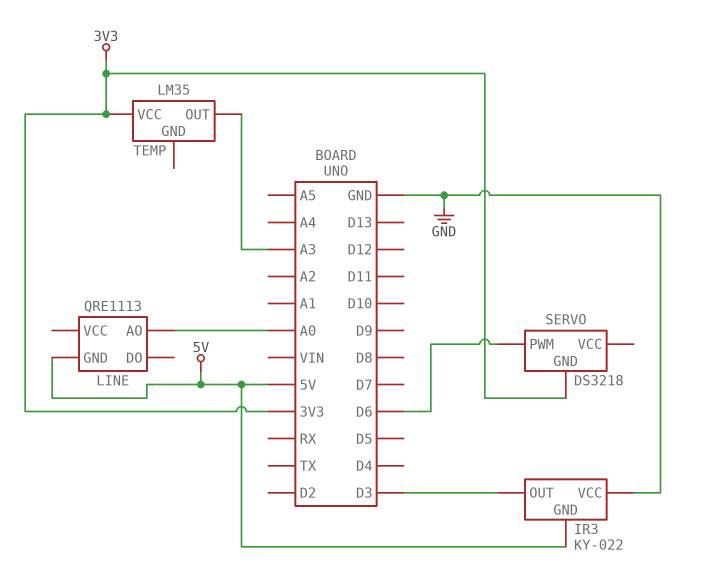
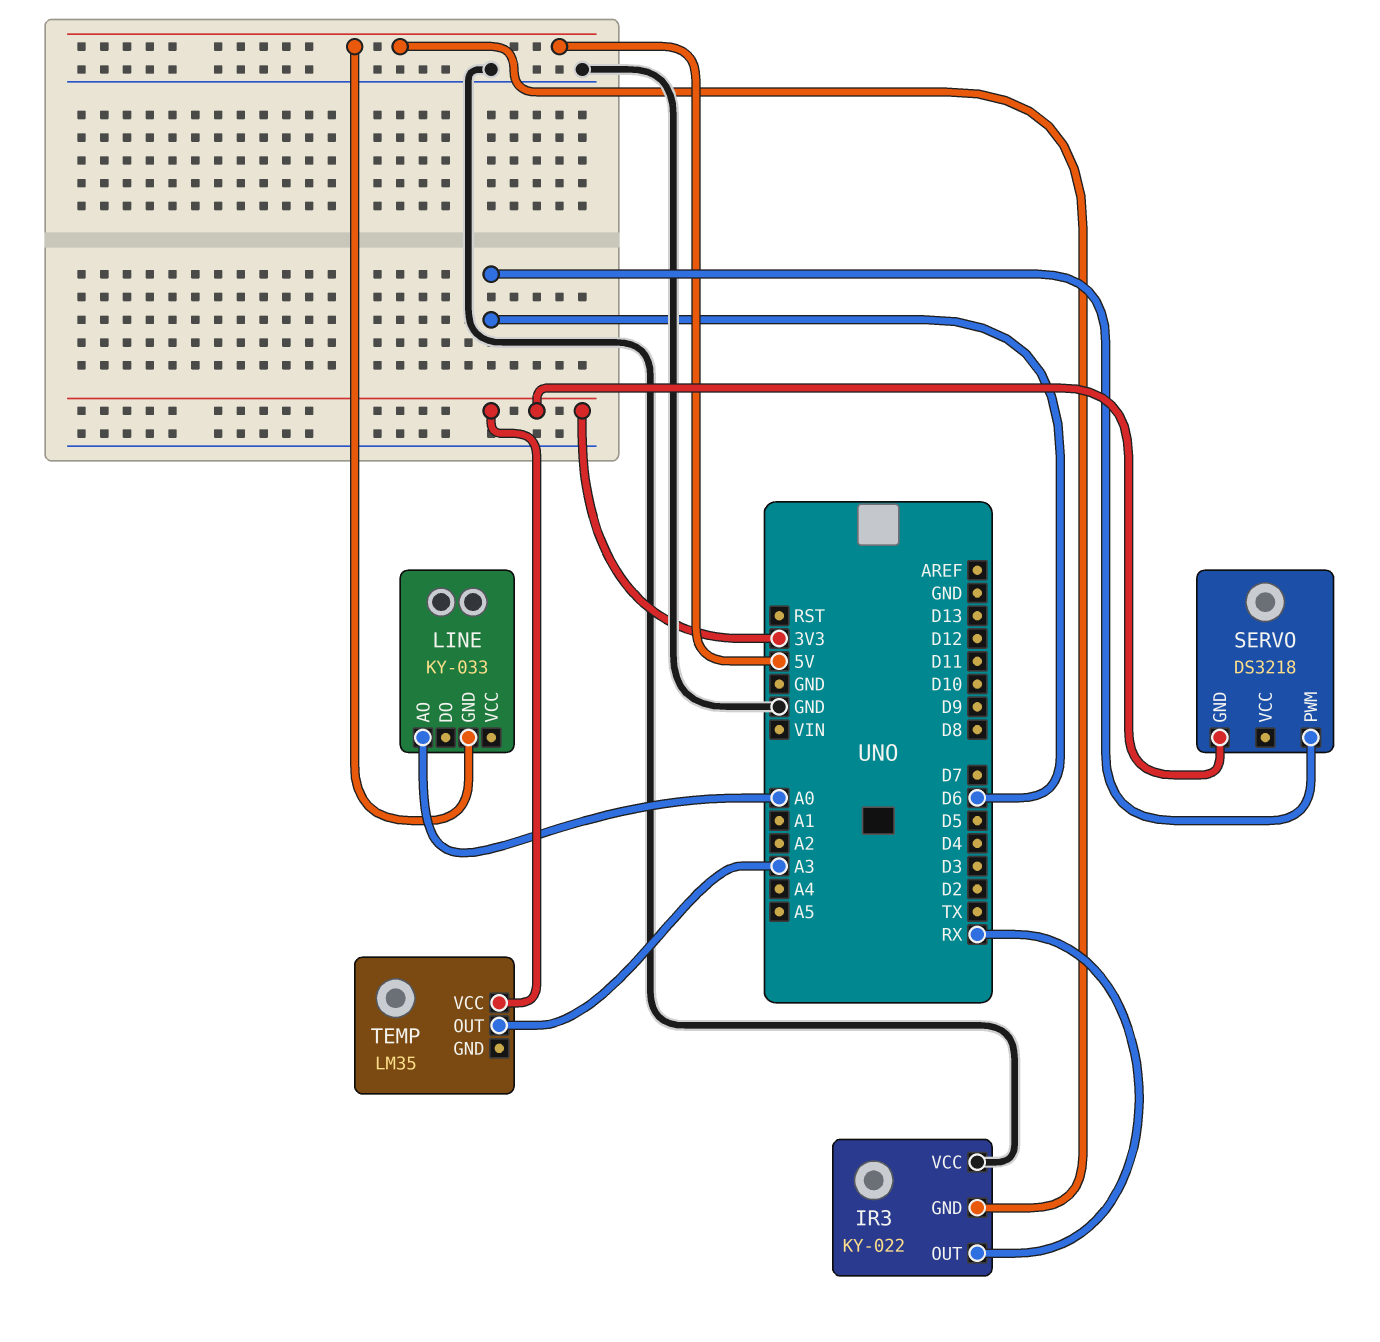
IR3 pin OUT: D3 -> RX
LINE: QRE1113 -> KY-033

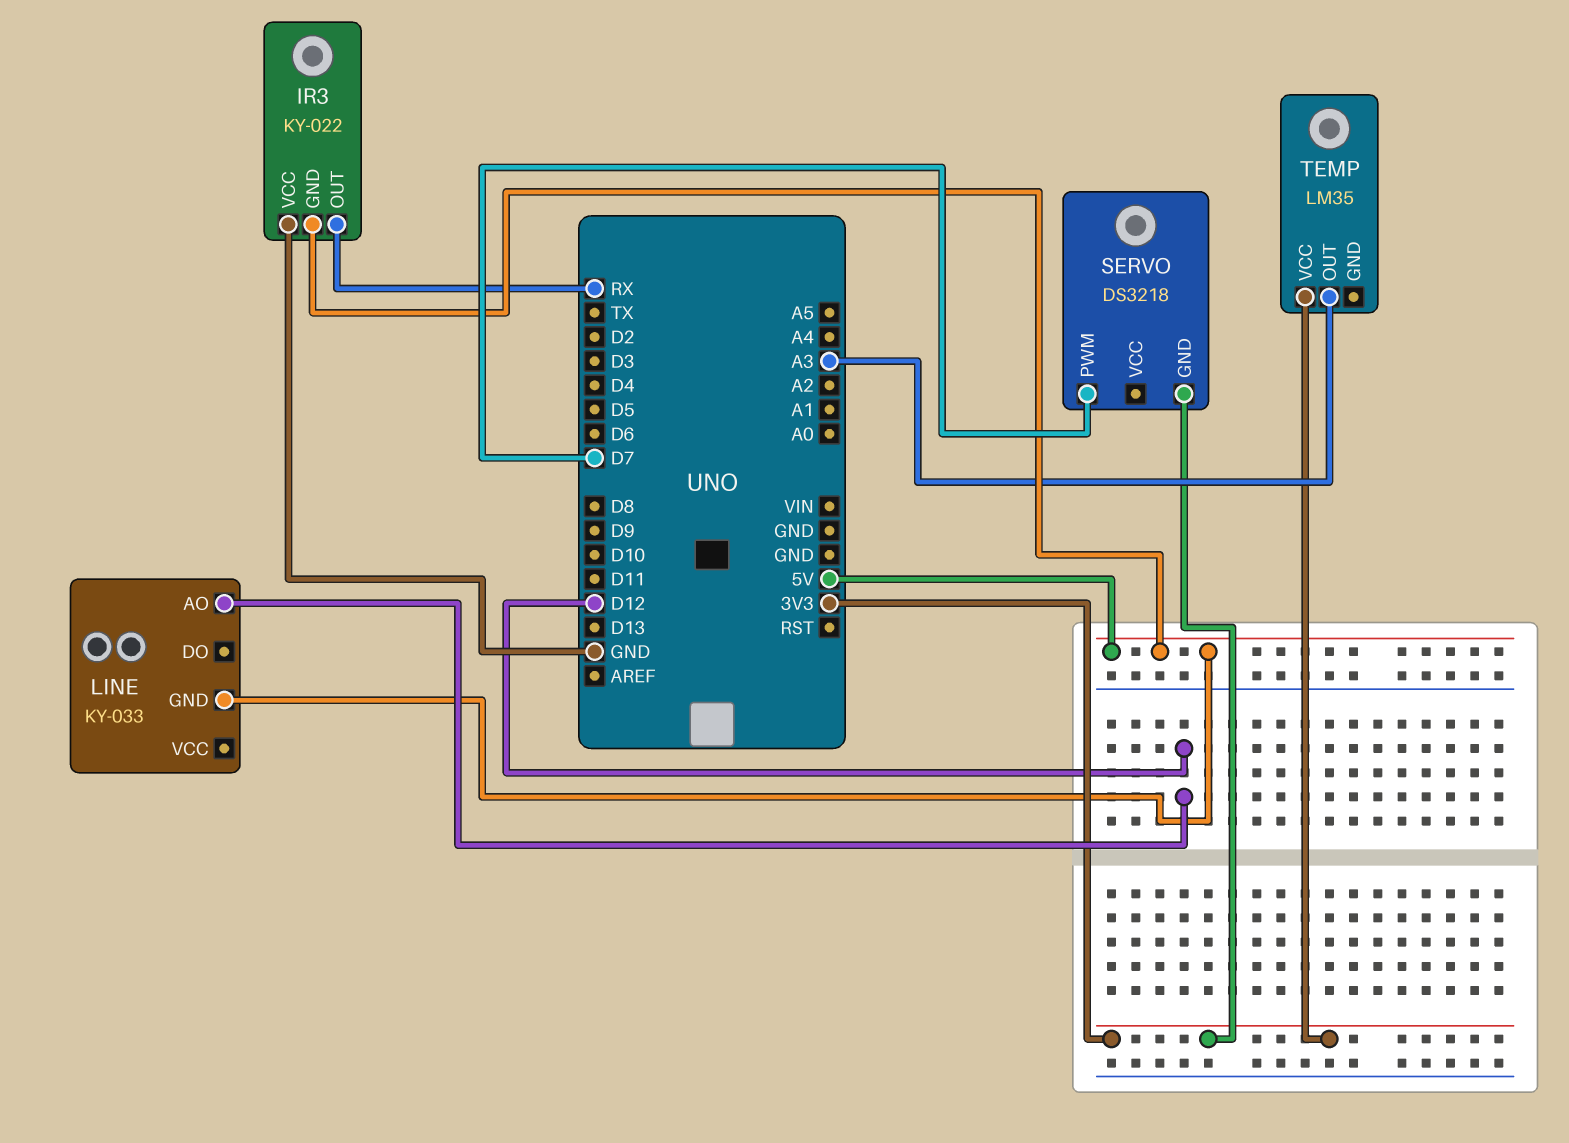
LINE pin AO: A0 -> D12
SERVO pin PWM: D6 -> D7

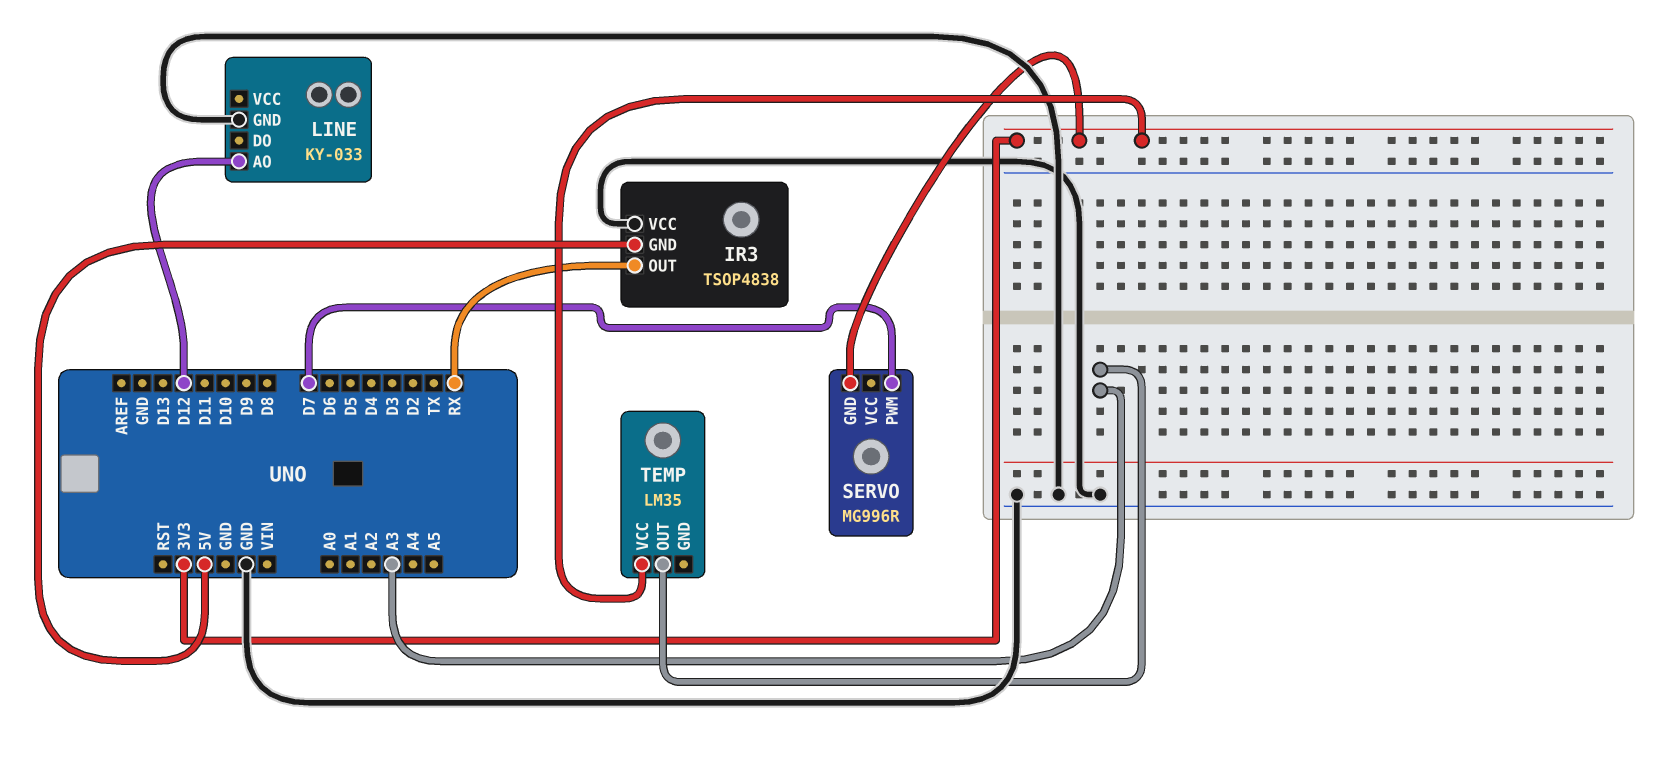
IR3: KY-022 -> TSOP4838
LINE pin GND: 5V -> GND
SERVO: DS3218 -> MG996R

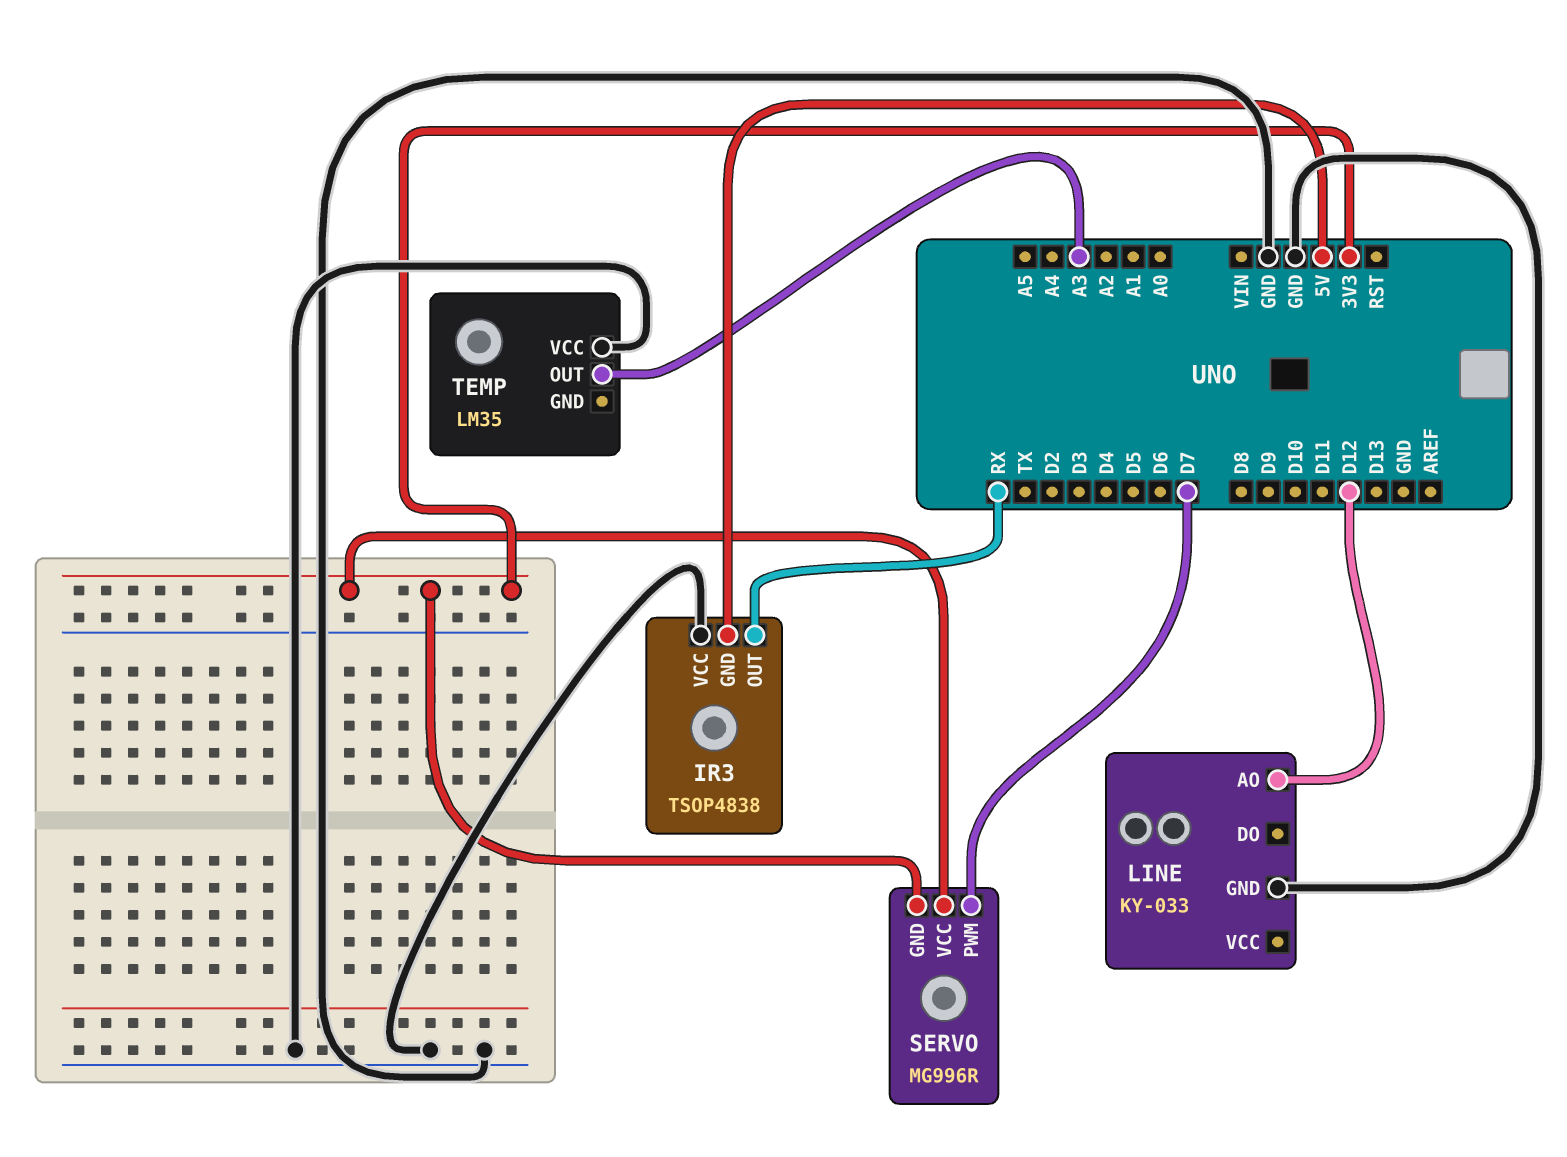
SERVO pin VCC: none -> 3V3
TEMP pin VCC: 3V3 -> GND

